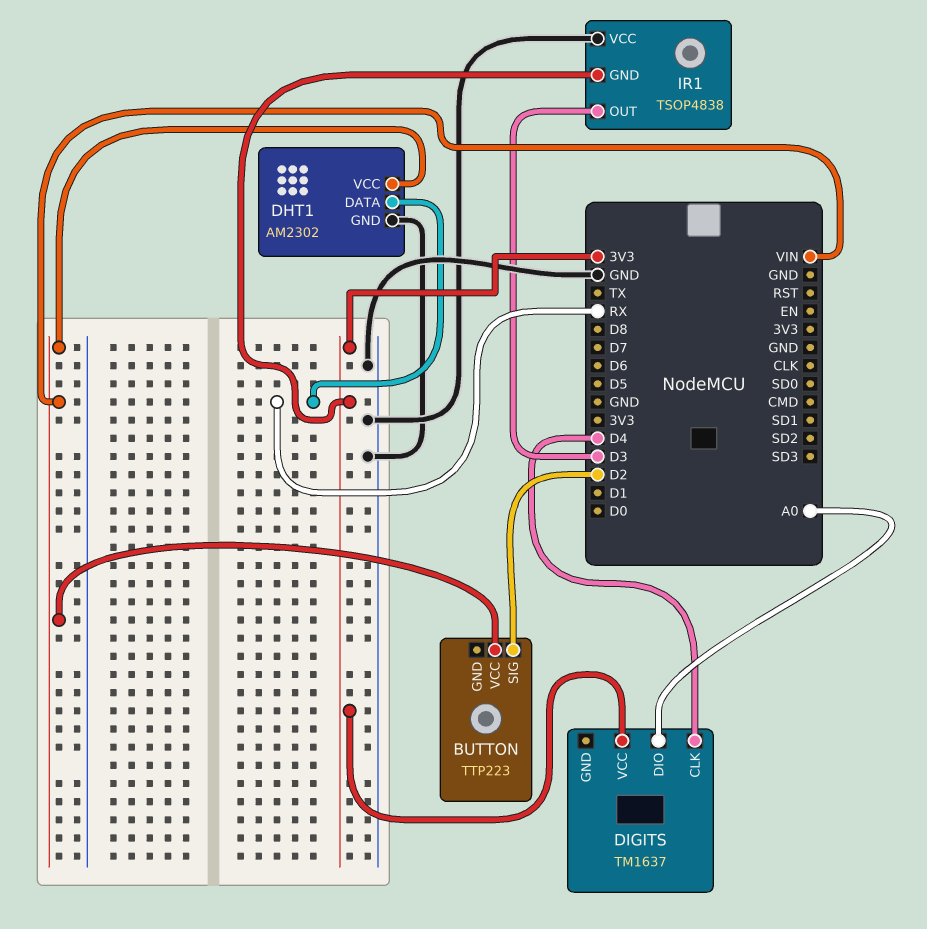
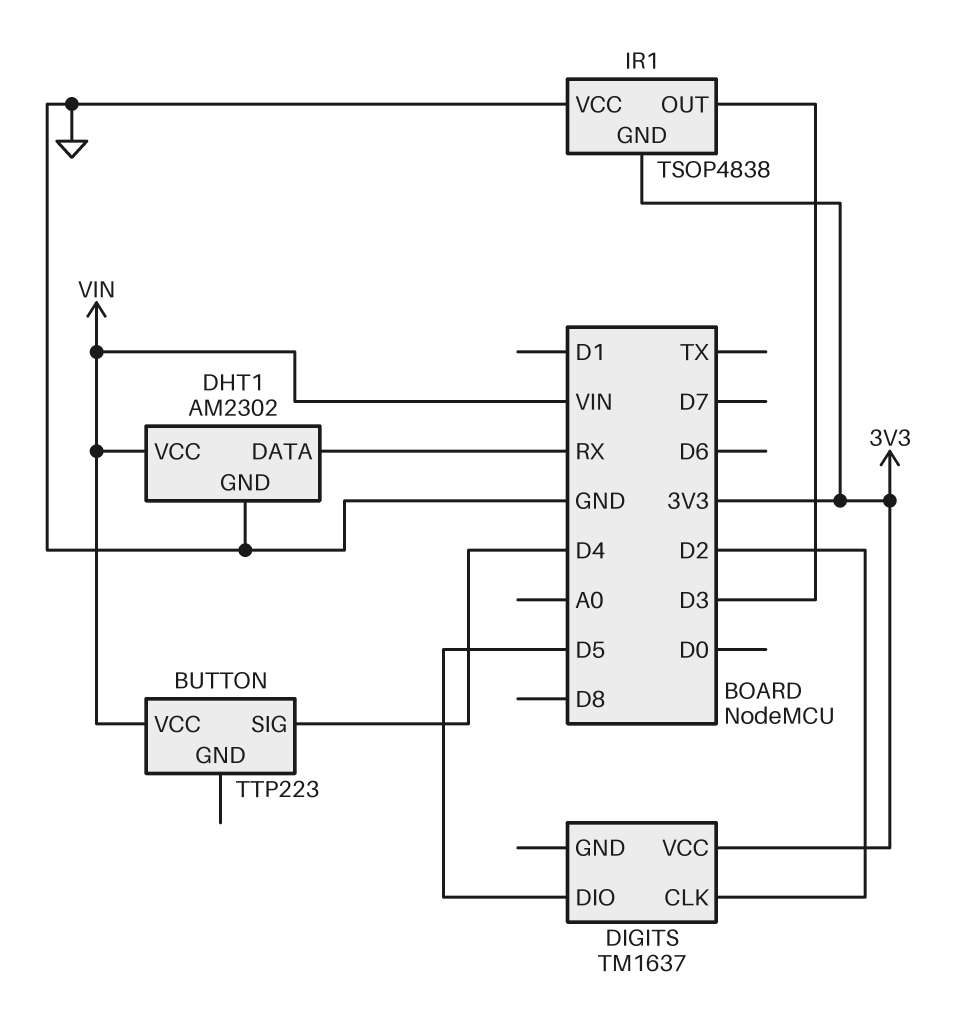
BUTTON pin SIG: D2 -> D4
DIGITS pin CLK: D4 -> D2
DIGITS pin DIO: A0 -> D5

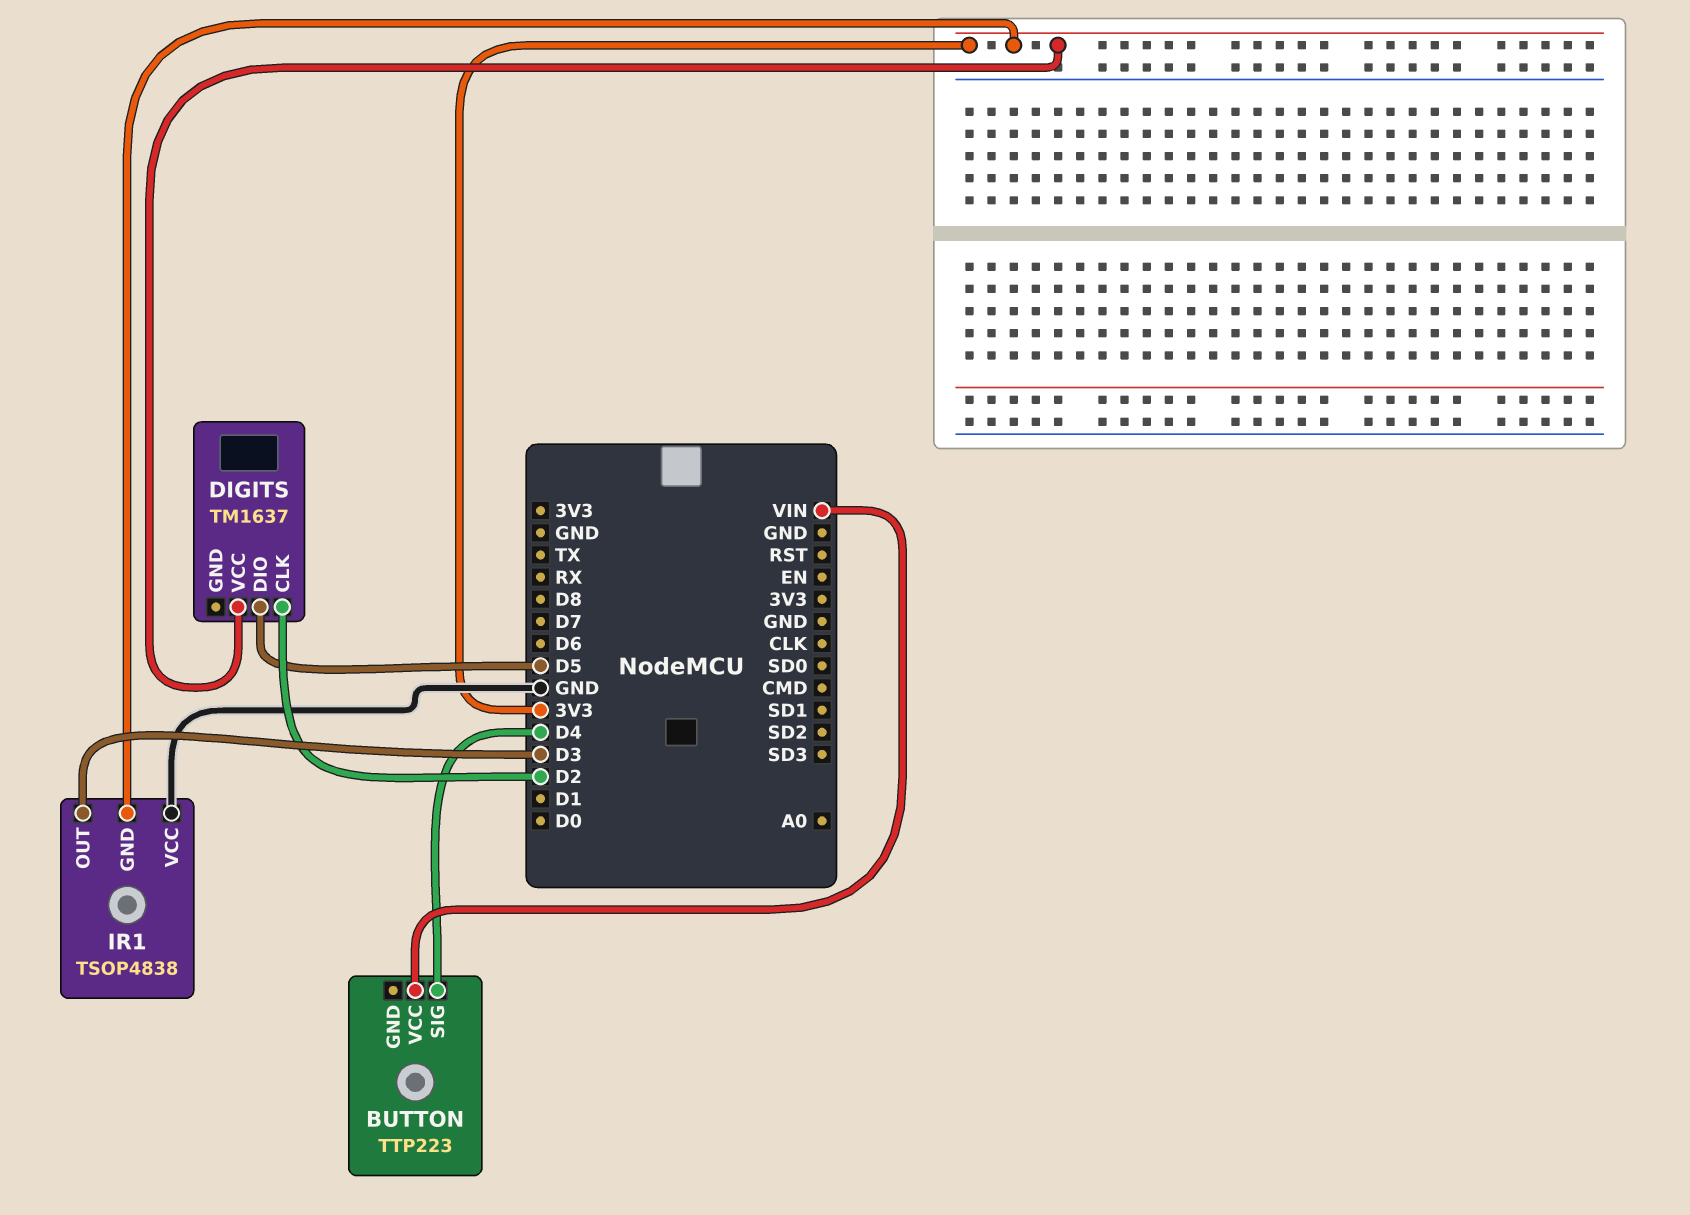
DHT1: AM2302 -> none
DHT1 pin DATA: RX -> none
DHT1 pin GND: GND -> none
DHT1 pin VCC: VIN -> none

